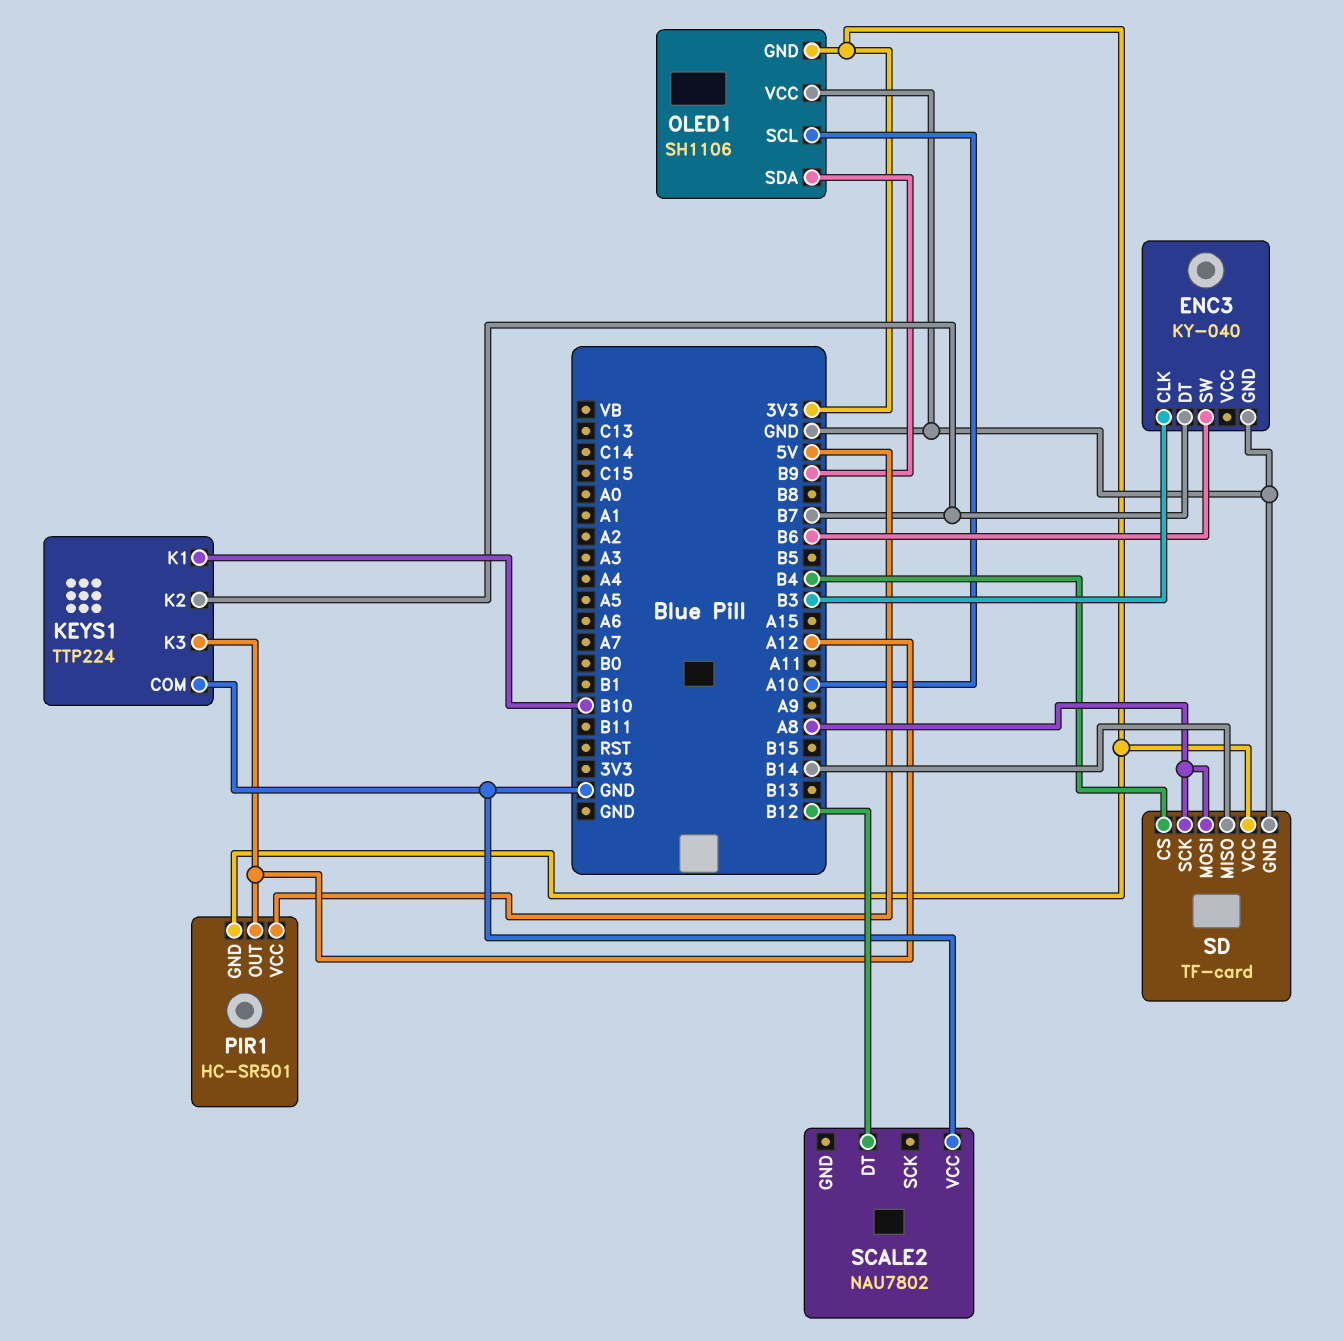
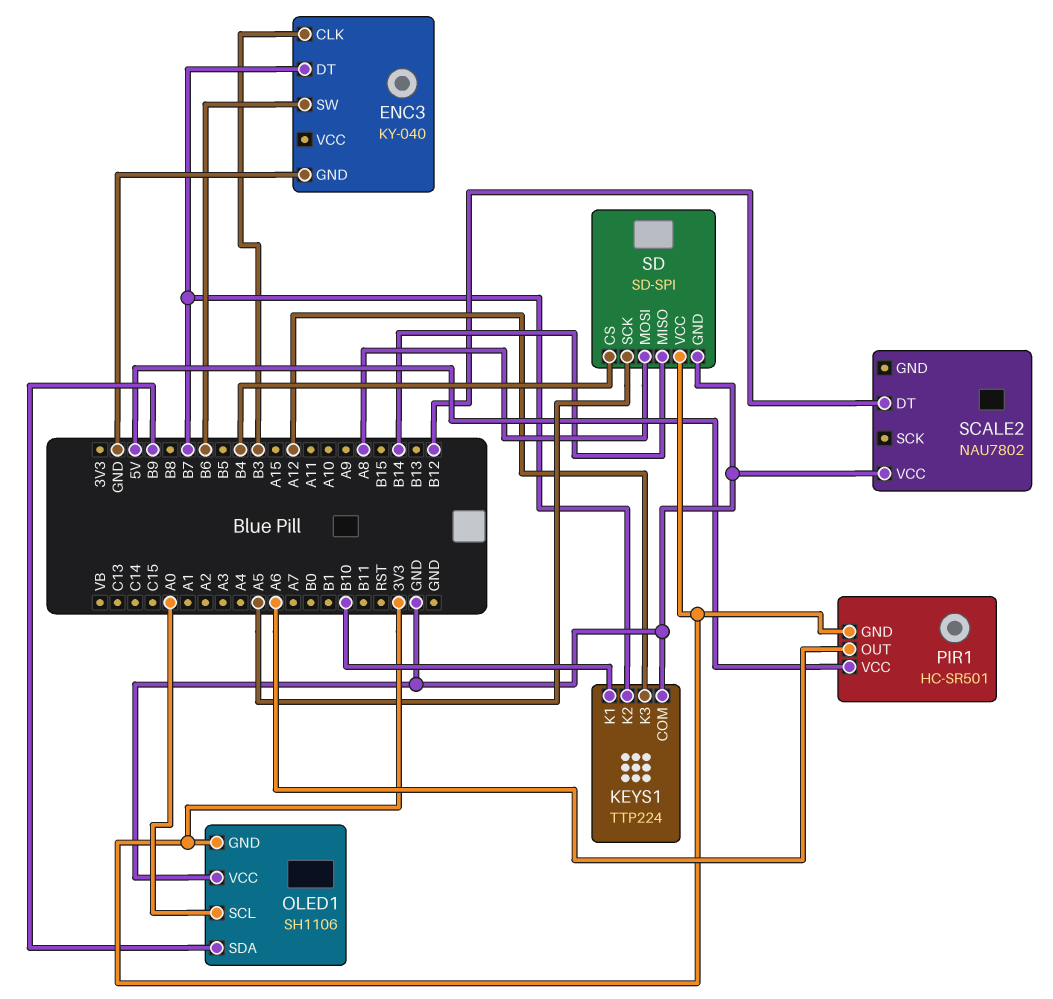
OLED1 pin SCL: A10 -> A0
PIR1 pin OUT: A12 -> A6
SD: TF-card -> SD-SPI
SD pin SCK: A8 -> A5

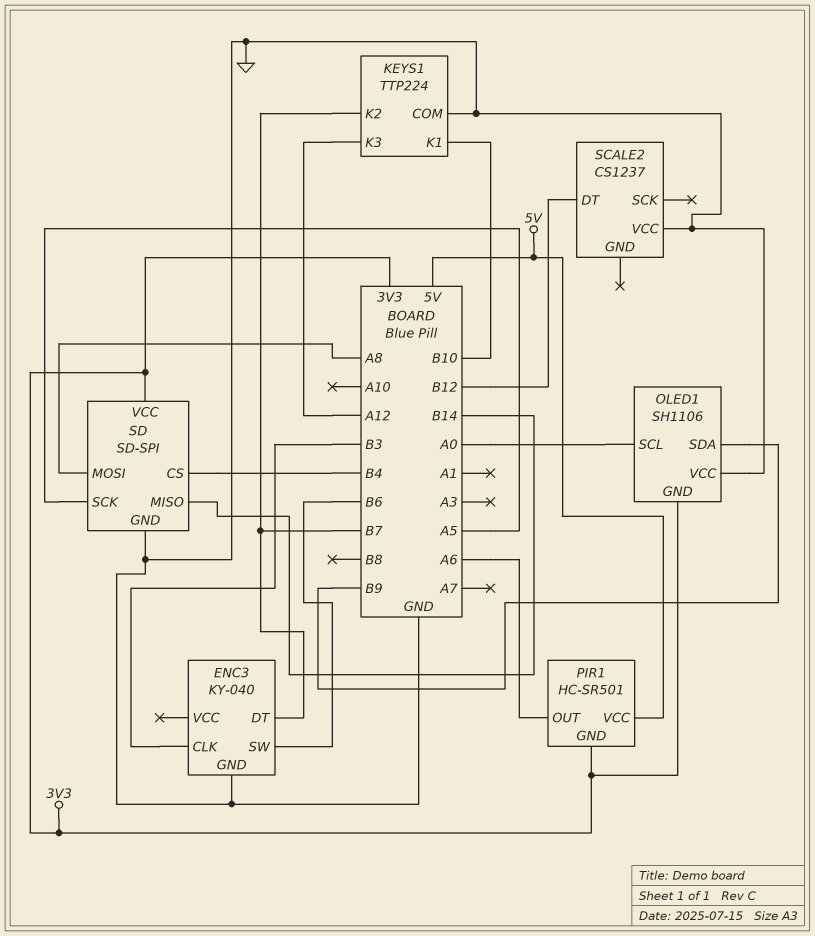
SCALE2: NAU7802 -> CS1237

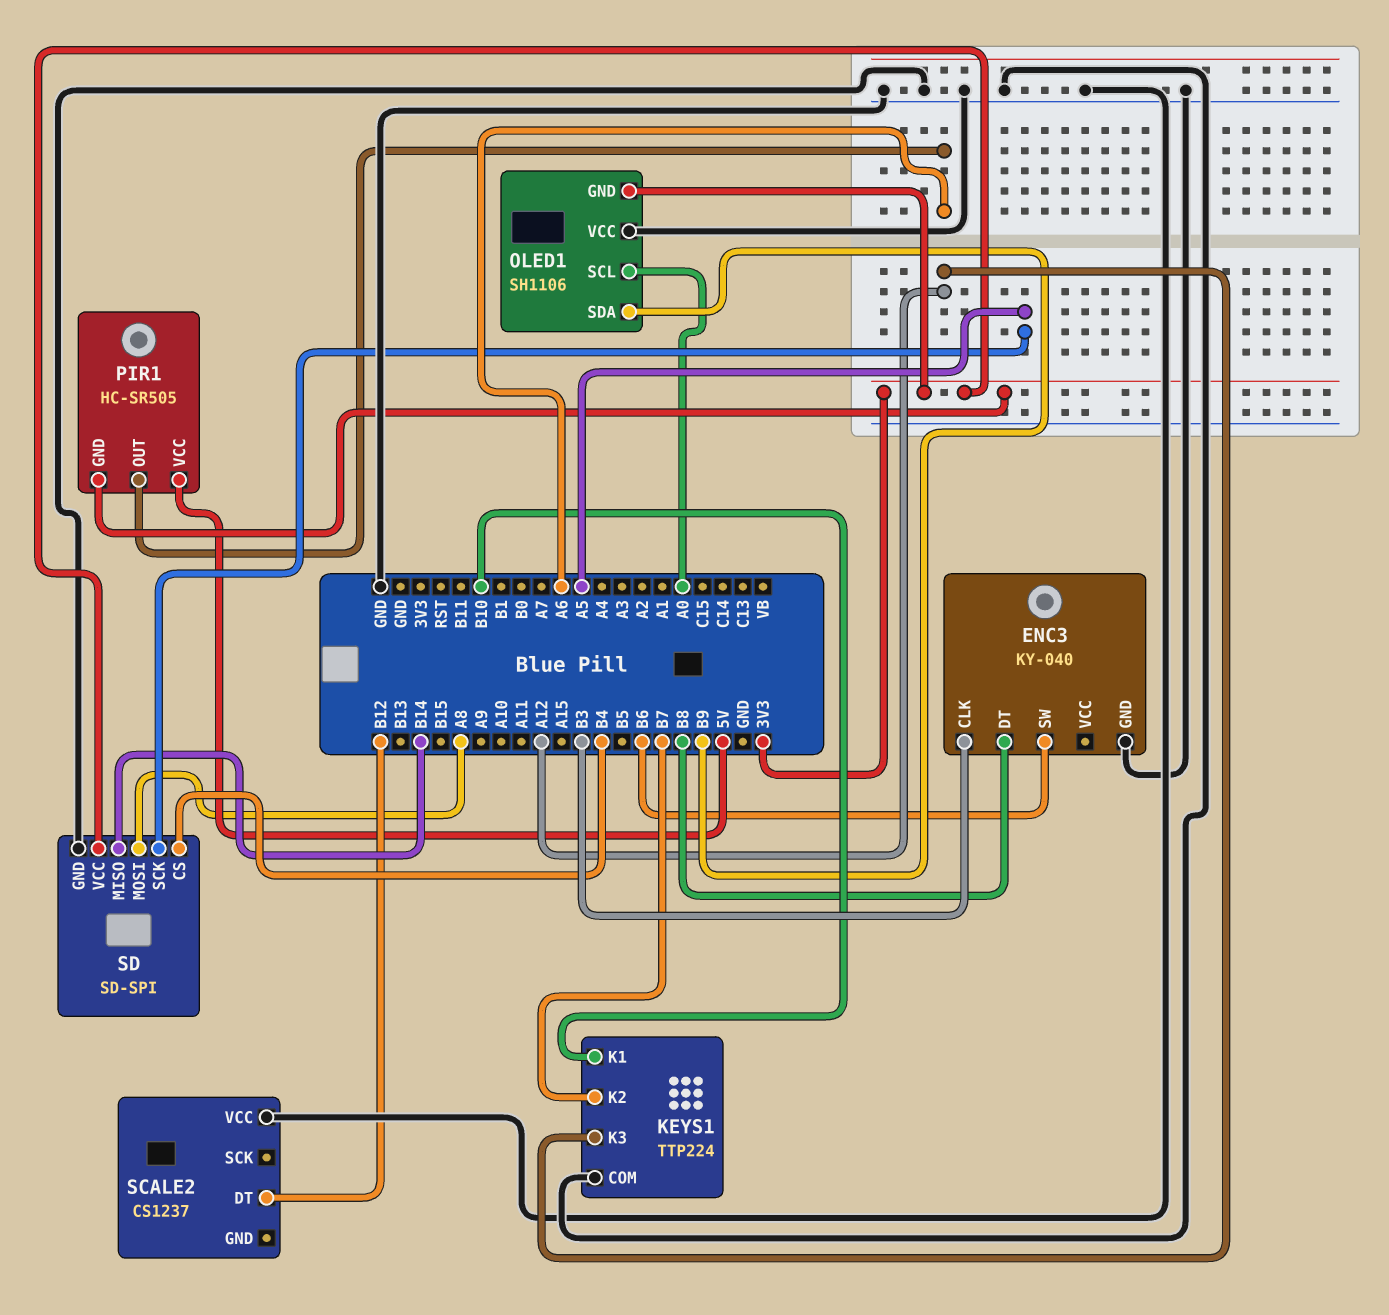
ENC3 pin DT: B7 -> B8
PIR1: HC-SR501 -> HC-SR505

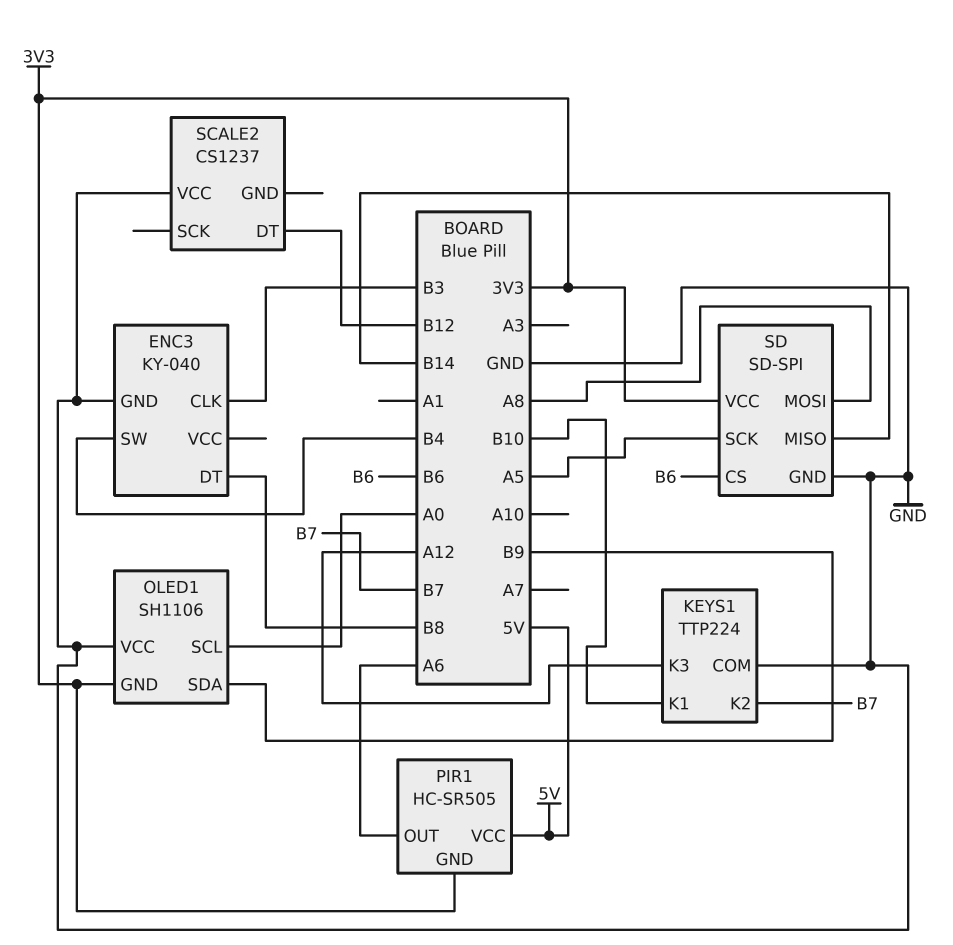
ENC3 pin SW: B6 -> B4
SD pin CS: B4 -> B6

